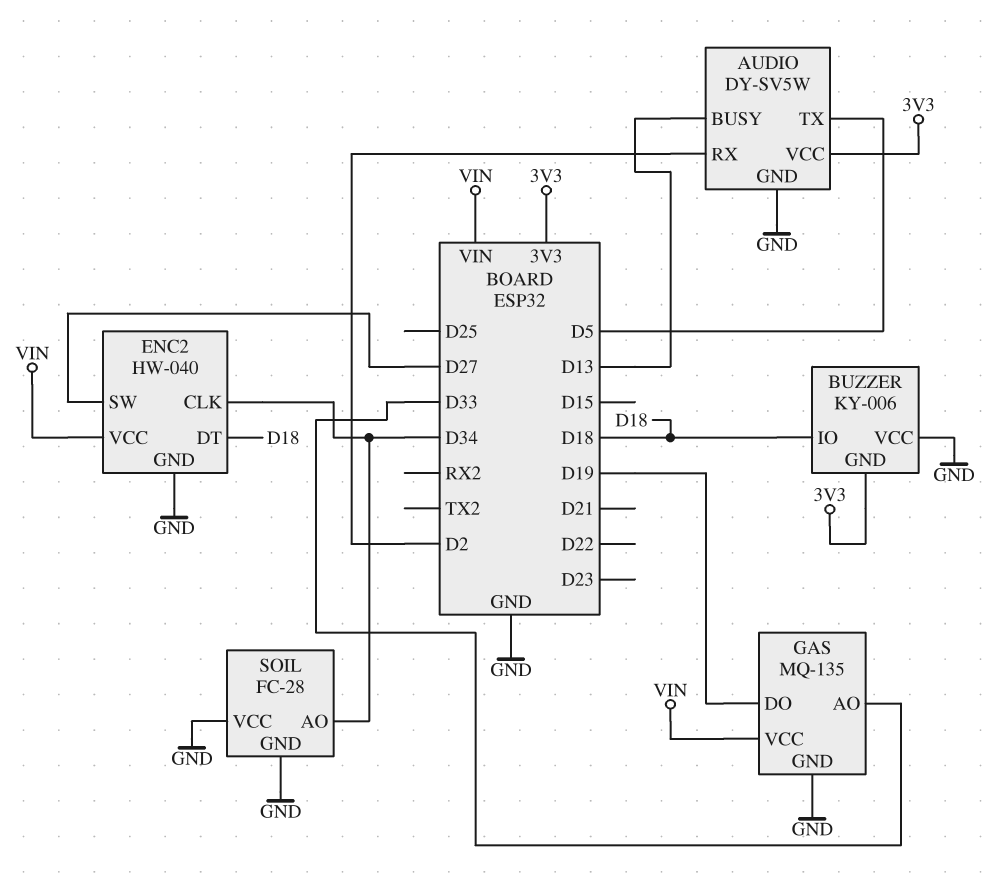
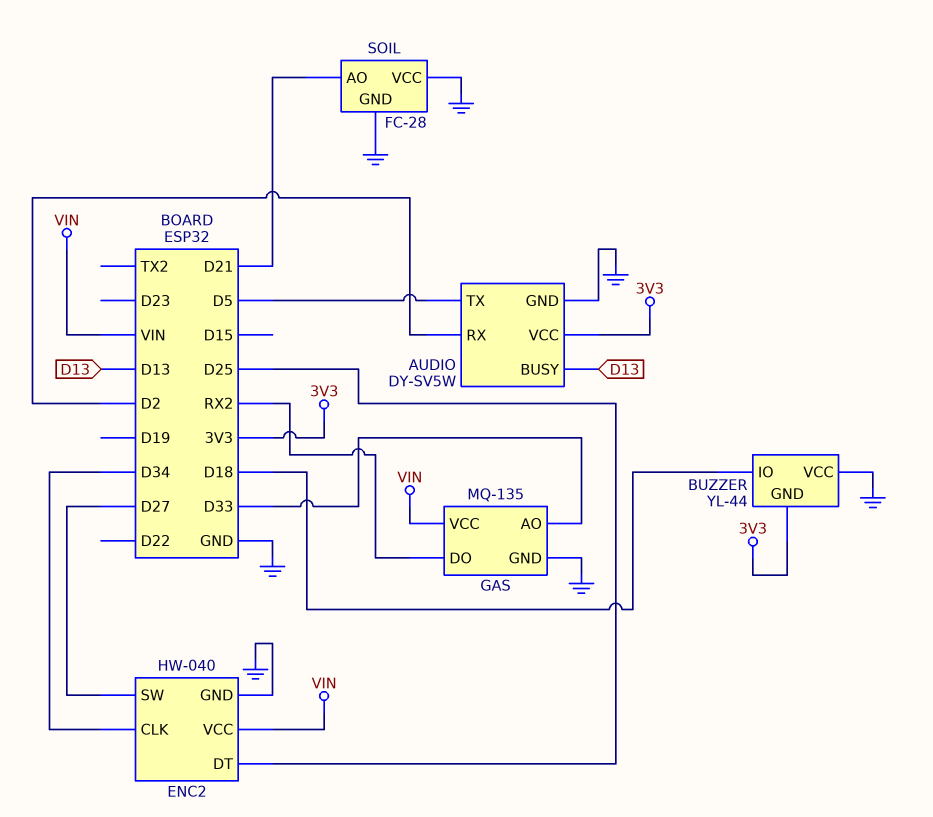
BUZZER: KY-006 -> YL-44
ENC2 pin DT: D18 -> D25
GAS pin DO: D19 -> RX2
SOIL pin AO: D34 -> D21

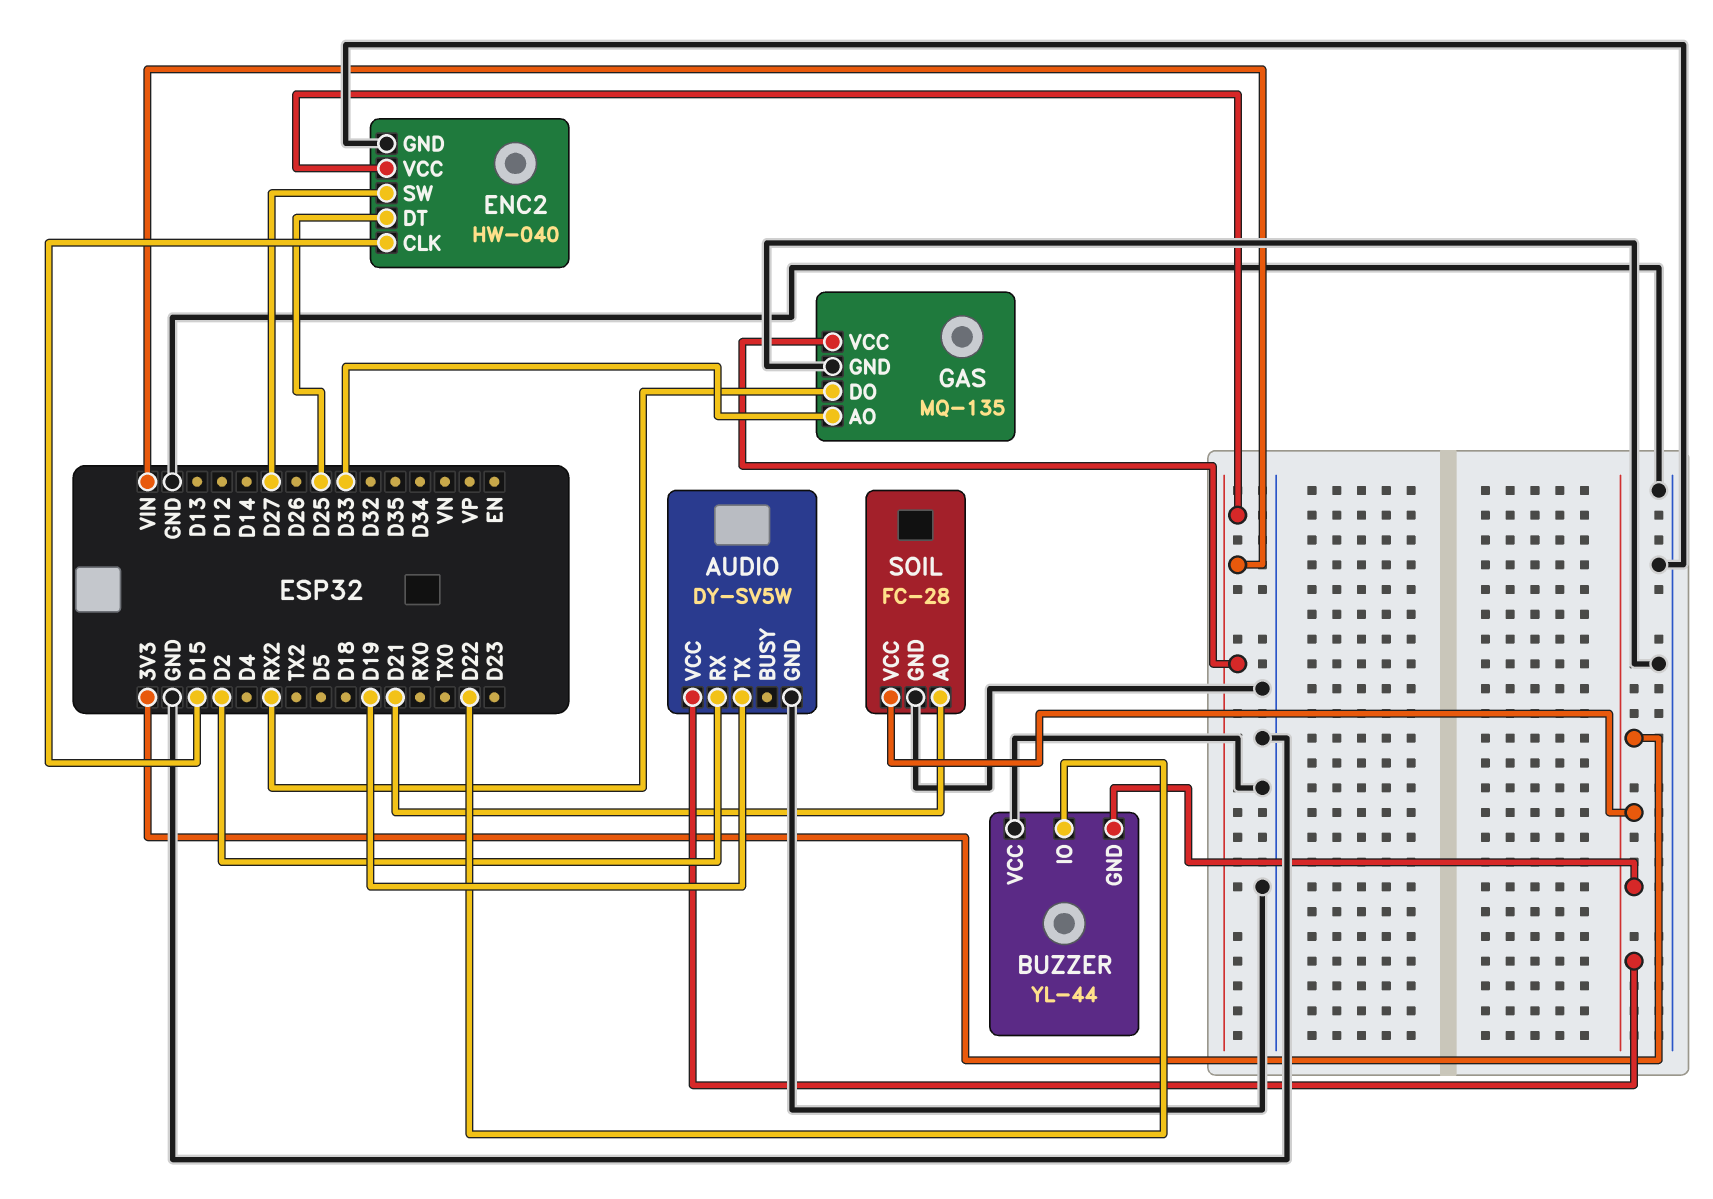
AUDIO pin BUSY: D13 -> none
AUDIO pin TX: D5 -> D19
BUZZER pin IO: D18 -> D22
ENC2 pin CLK: D34 -> D15
SOIL pin VCC: GND -> 3V3

